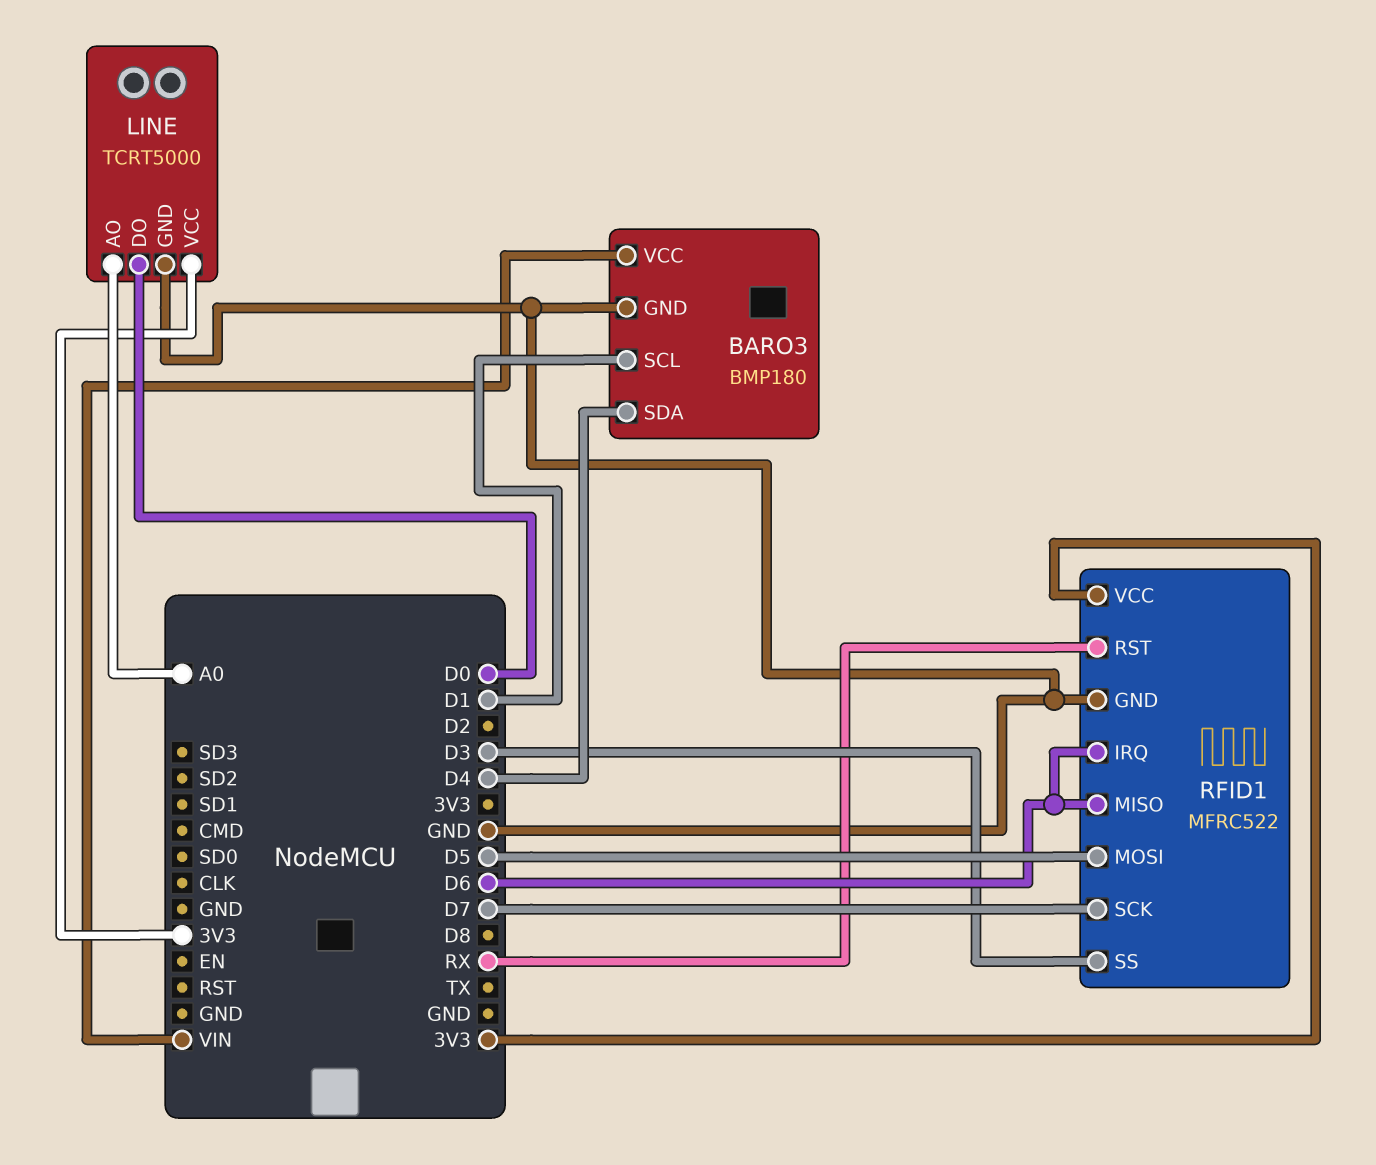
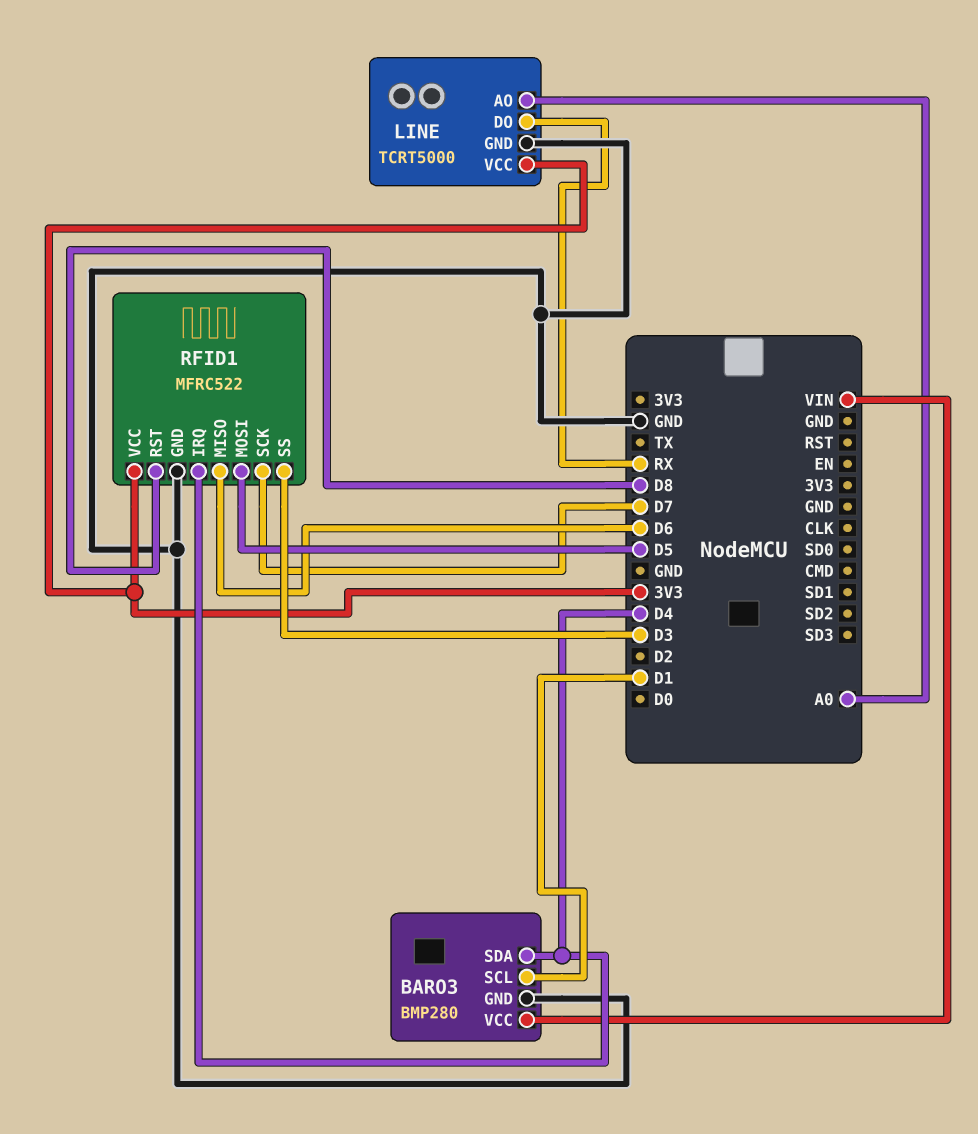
BARO3: BMP180 -> BMP280
LINE pin DO: D0 -> RX
RFID1 pin IRQ: D6 -> D4
RFID1 pin RST: RX -> D8

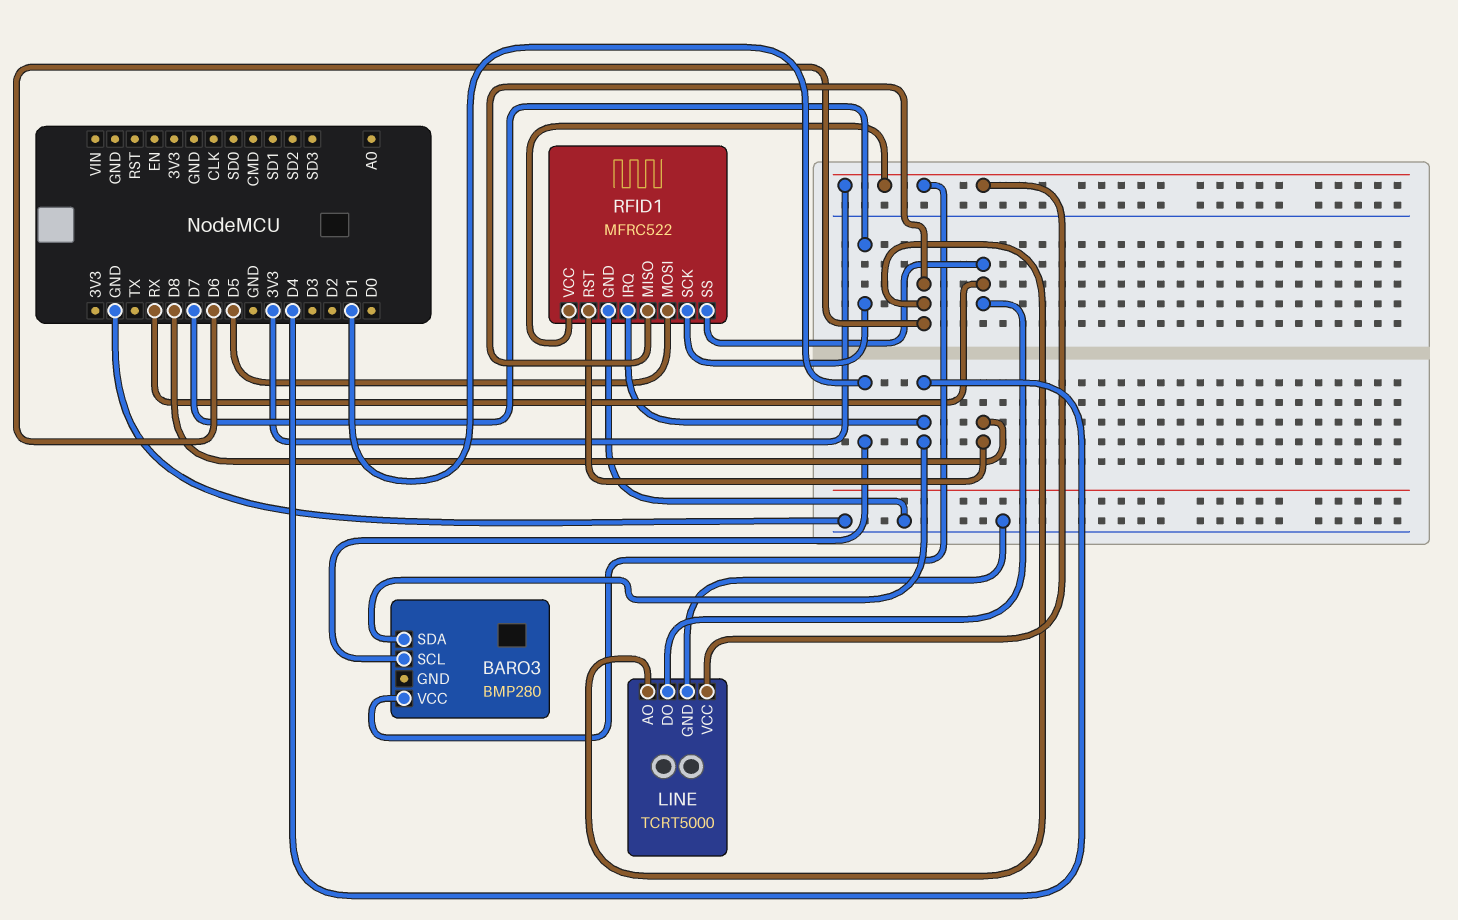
BARO3 pin GND: GND -> none
BARO3 pin VCC: VIN -> 3V3
LINE pin AO: A0 -> D6
RFID1 pin SS: D3 -> RX

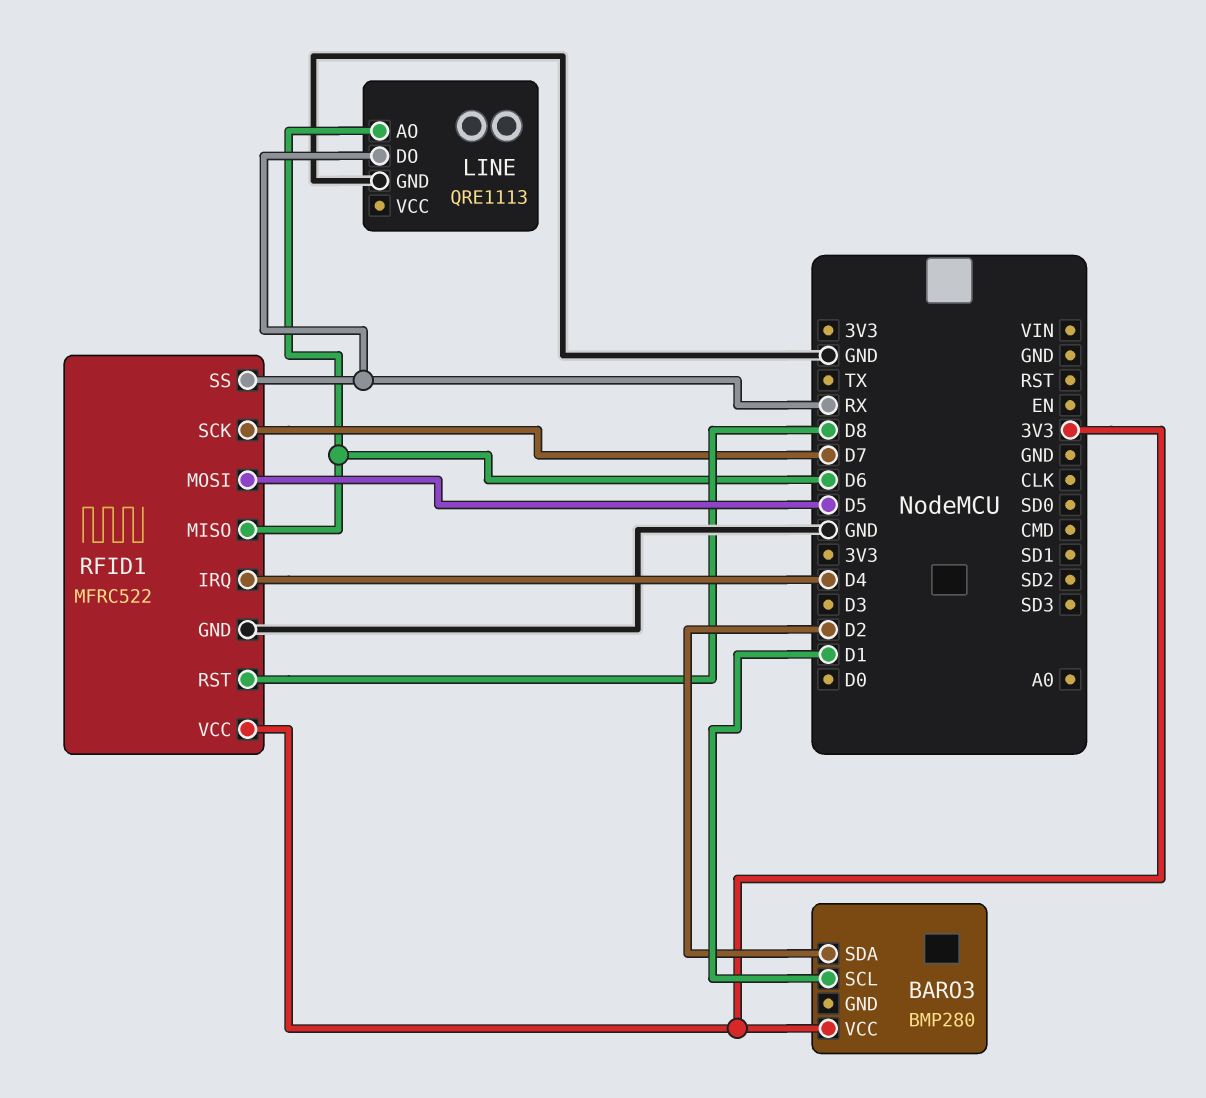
BARO3 pin SDA: D4 -> D2
LINE: TCRT5000 -> QRE1113
LINE pin VCC: 3V3 -> none

